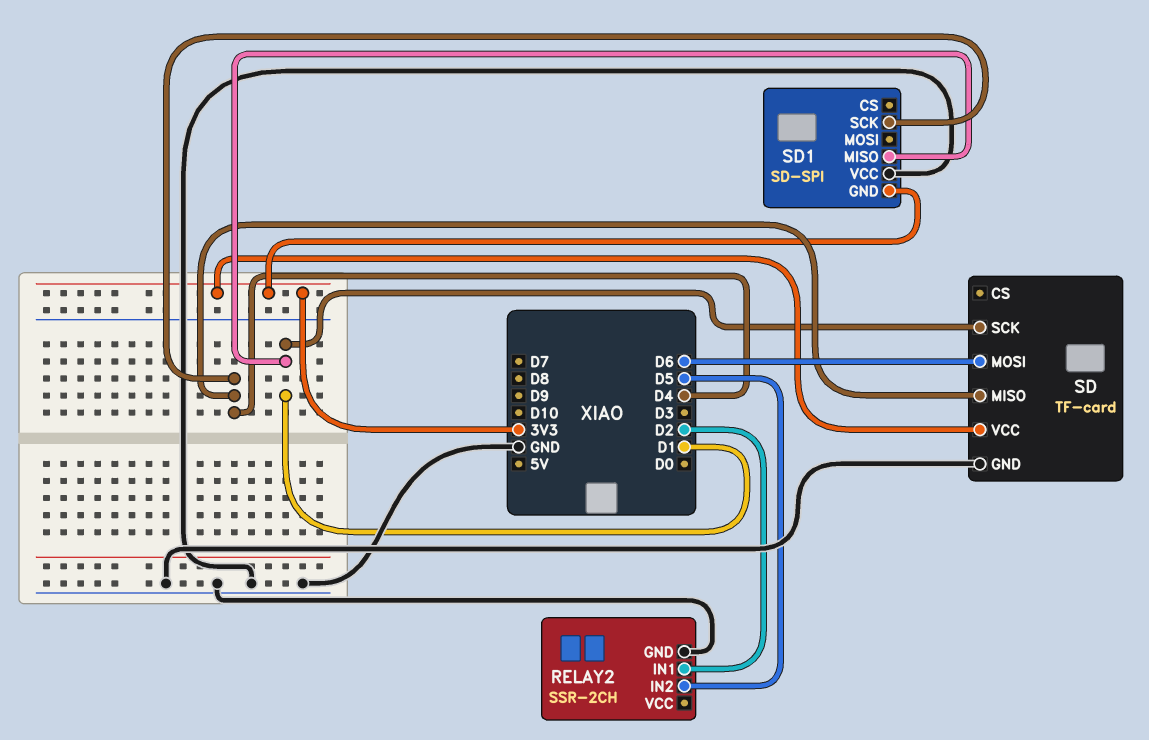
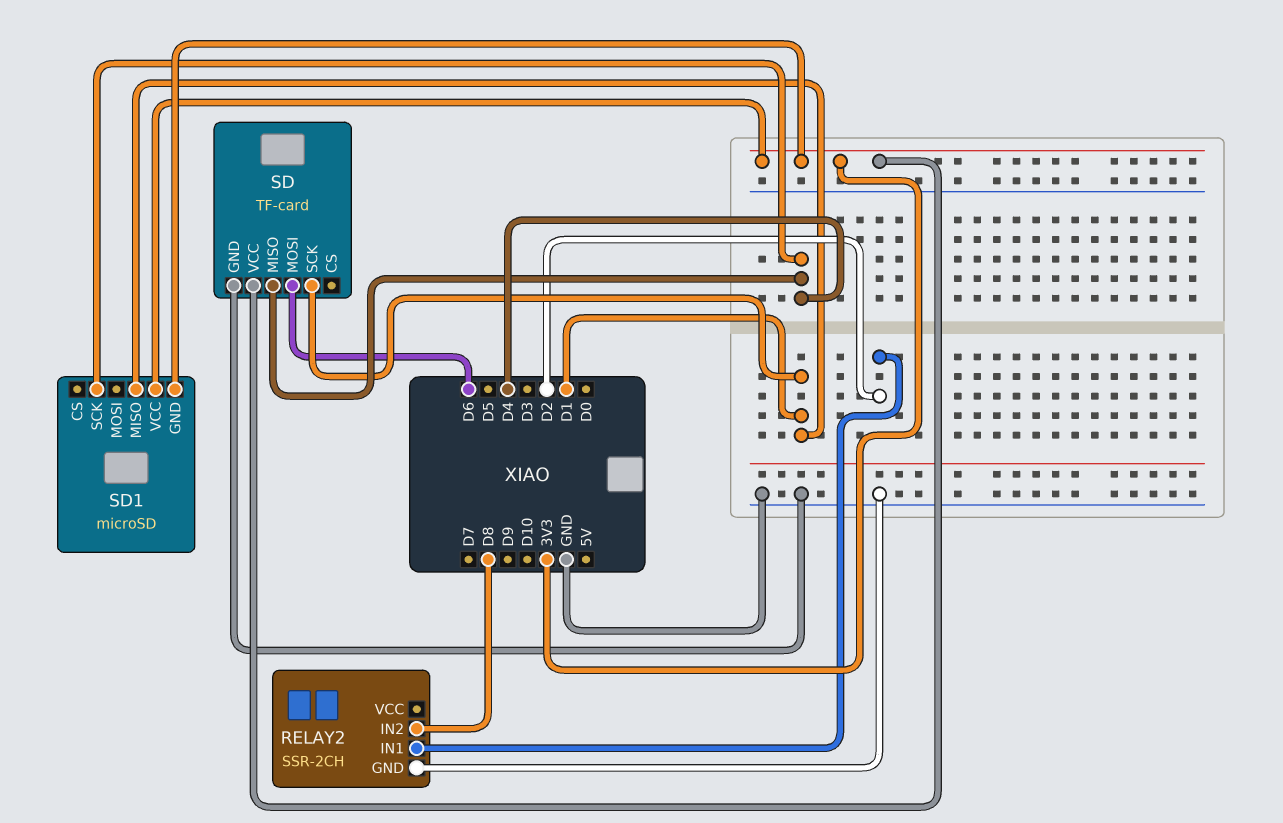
RELAY2 pin IN2: D5 -> D8
SD1: SD-SPI -> microSD
SD1 pin VCC: GND -> 3V3

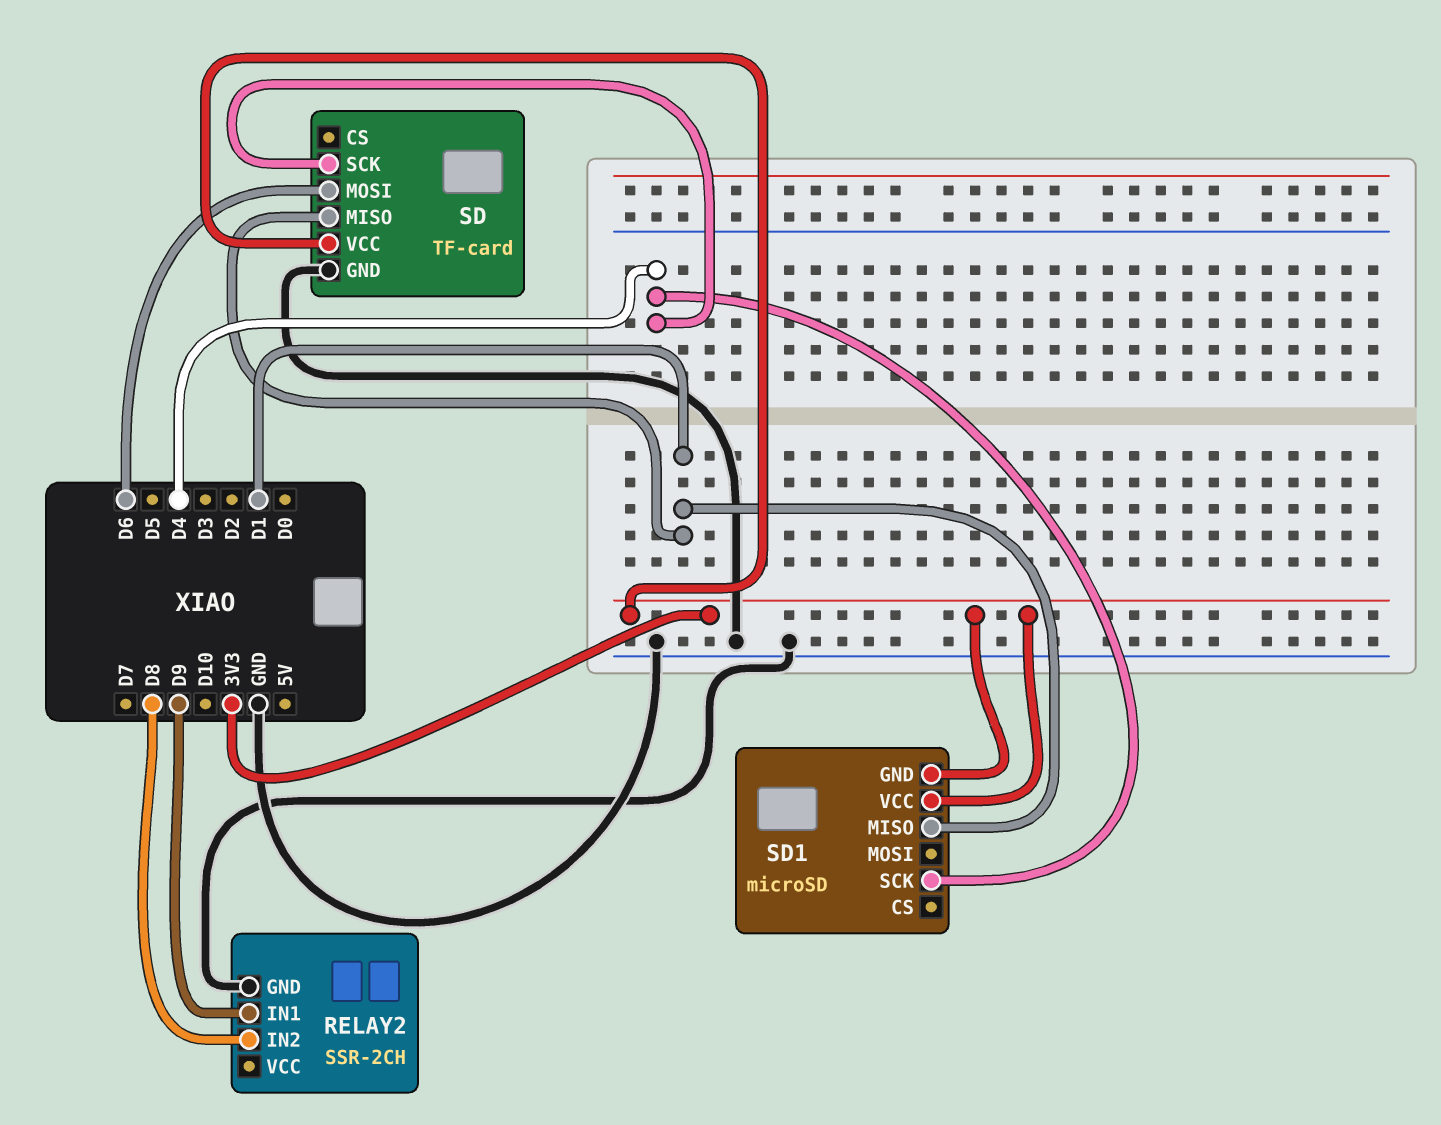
RELAY2 pin IN1: D2 -> D9
SD pin MISO: D4 -> D1
SD pin SCK: D1 -> D4

